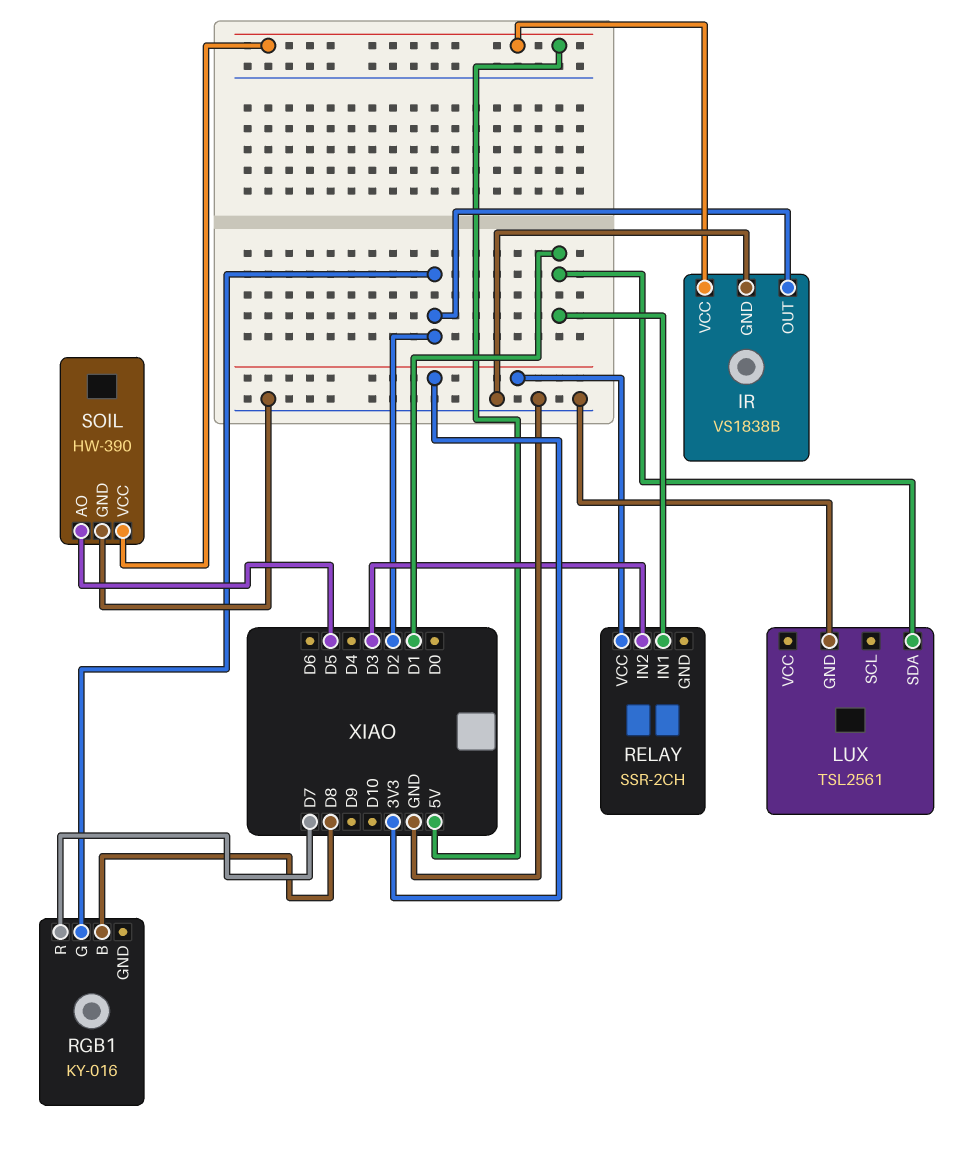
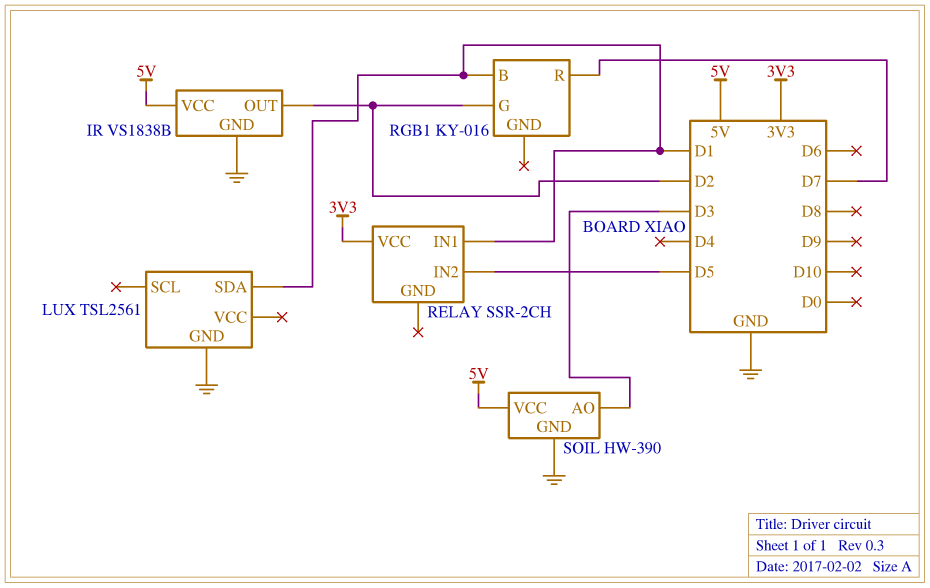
RELAY pin IN2: D3 -> D5
RGB1 pin B: D8 -> D1
SOIL pin AO: D5 -> D3

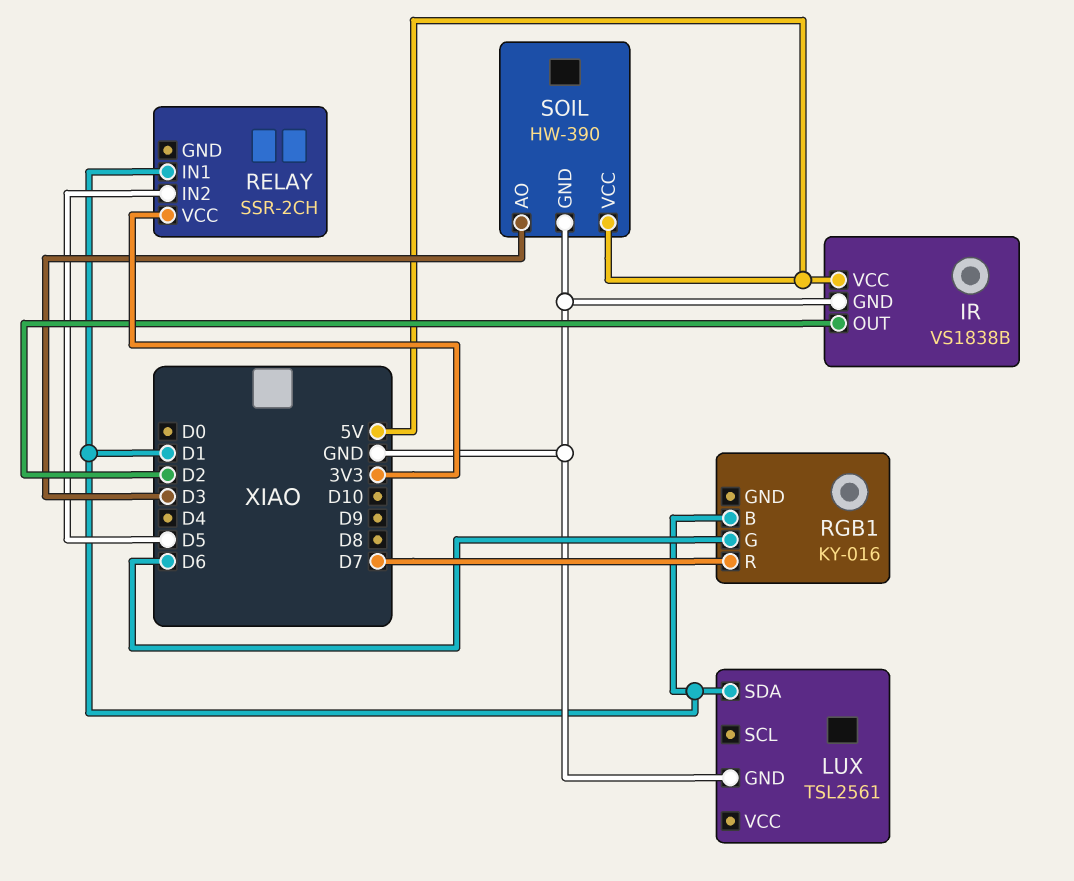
RGB1 pin G: D2 -> D6

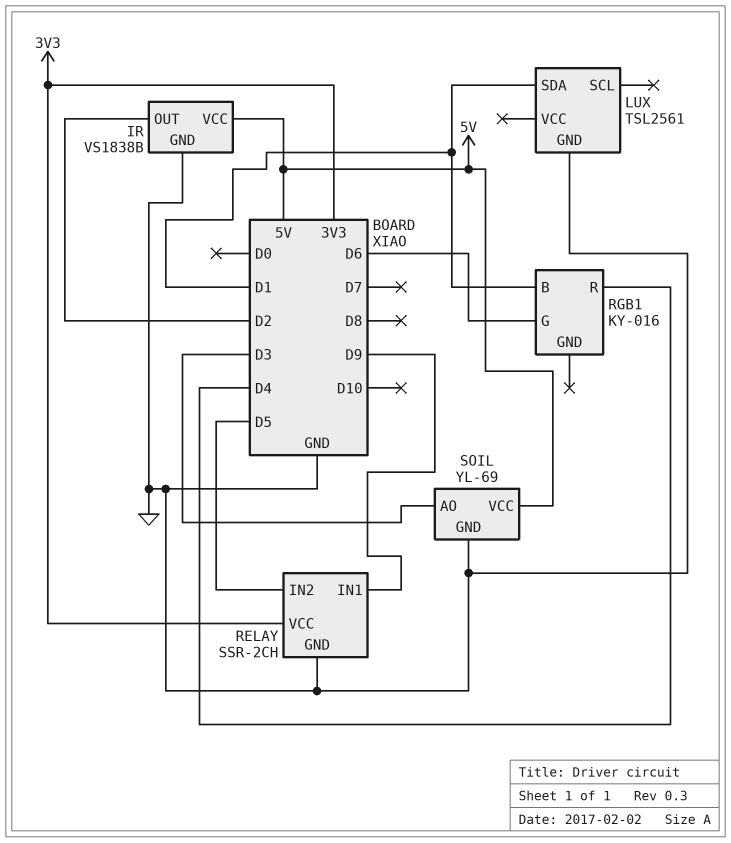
RELAY pin GND: none -> GND
RELAY pin IN1: D1 -> D9
RGB1 pin R: D7 -> D4
SOIL: HW-390 -> YL-69

